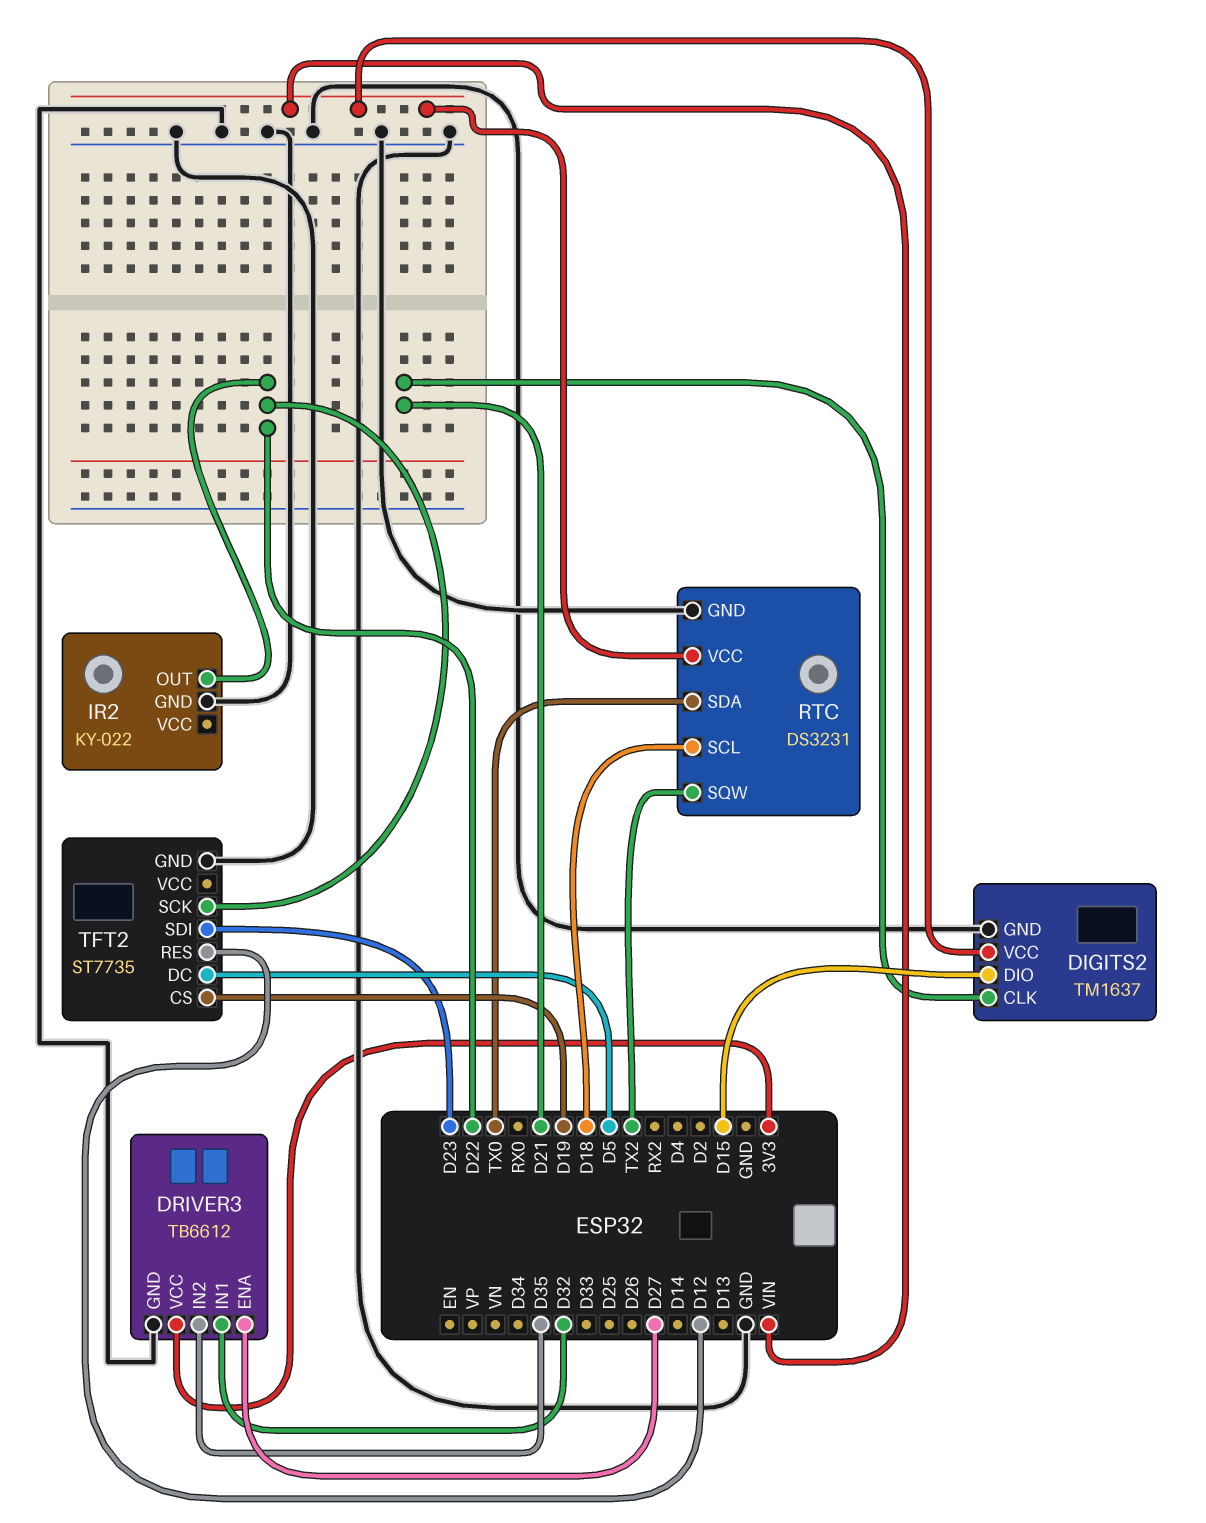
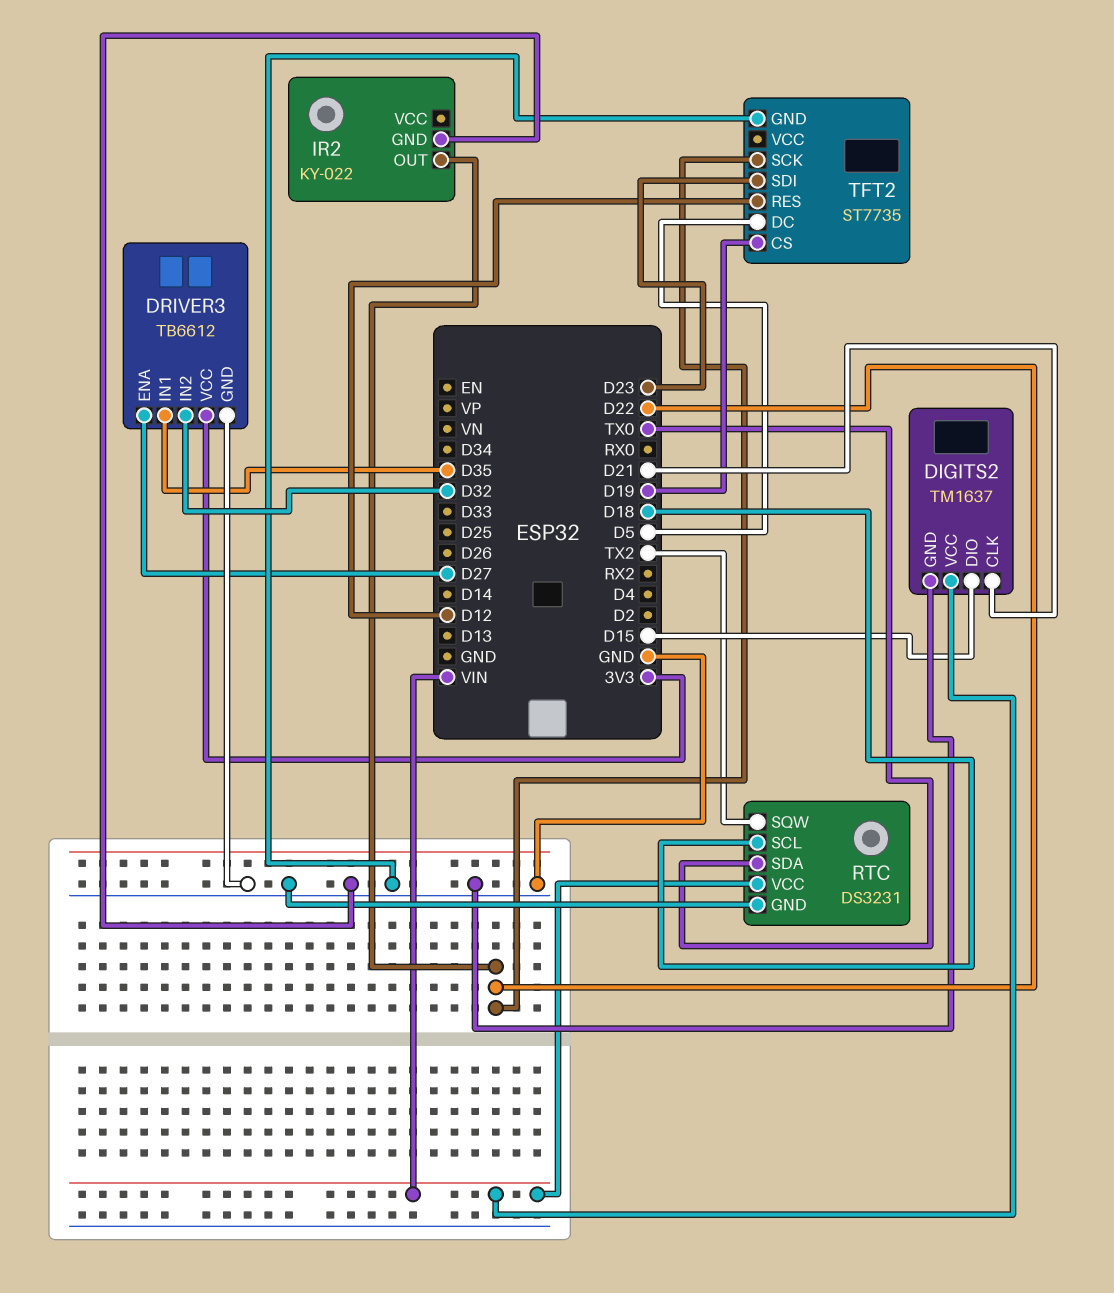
DRIVER3 pin IN1: D32 -> D35
DRIVER3 pin IN2: D35 -> D32

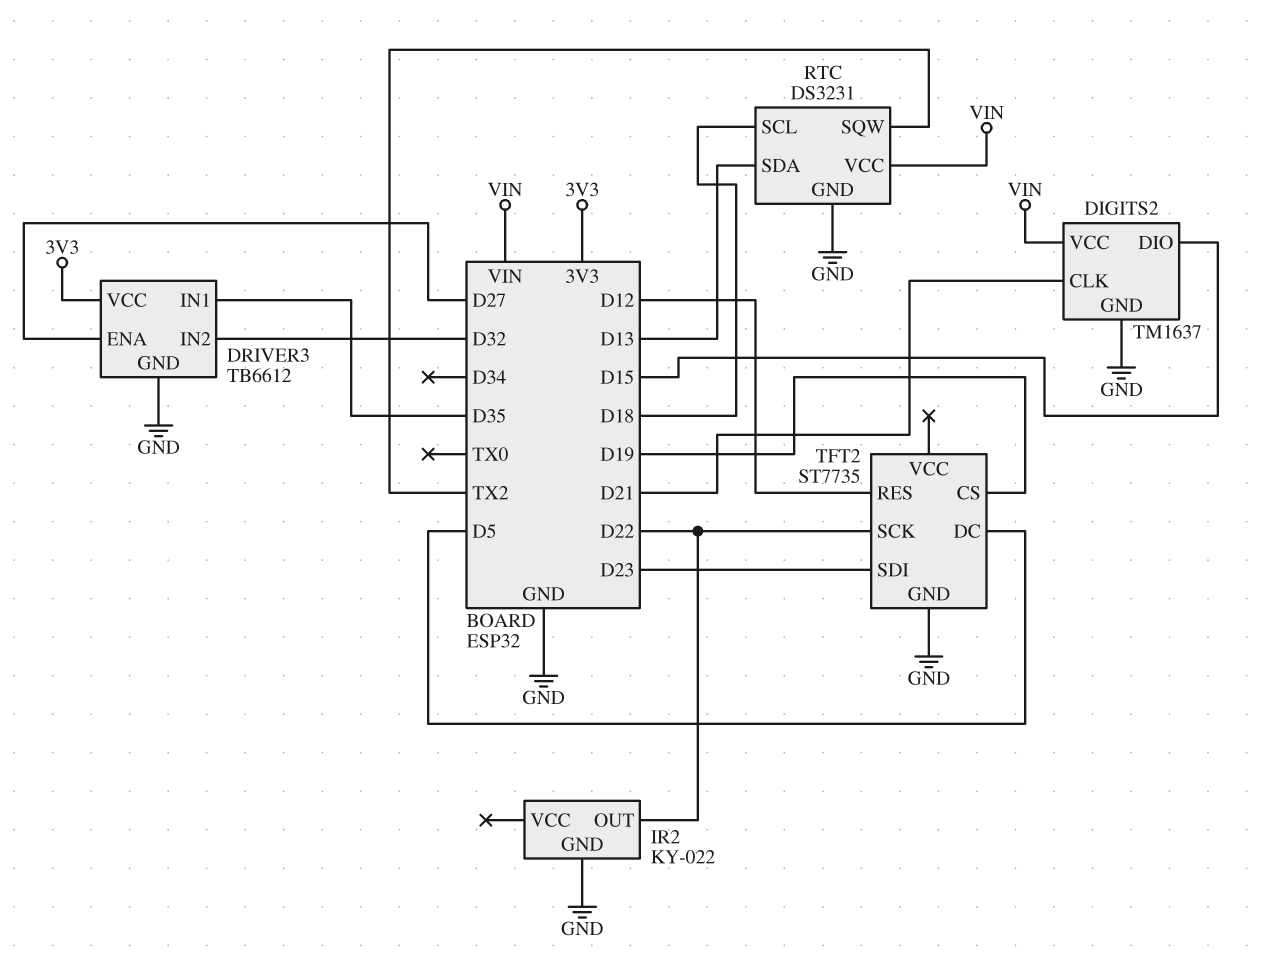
RTC pin SDA: TX0 -> D13

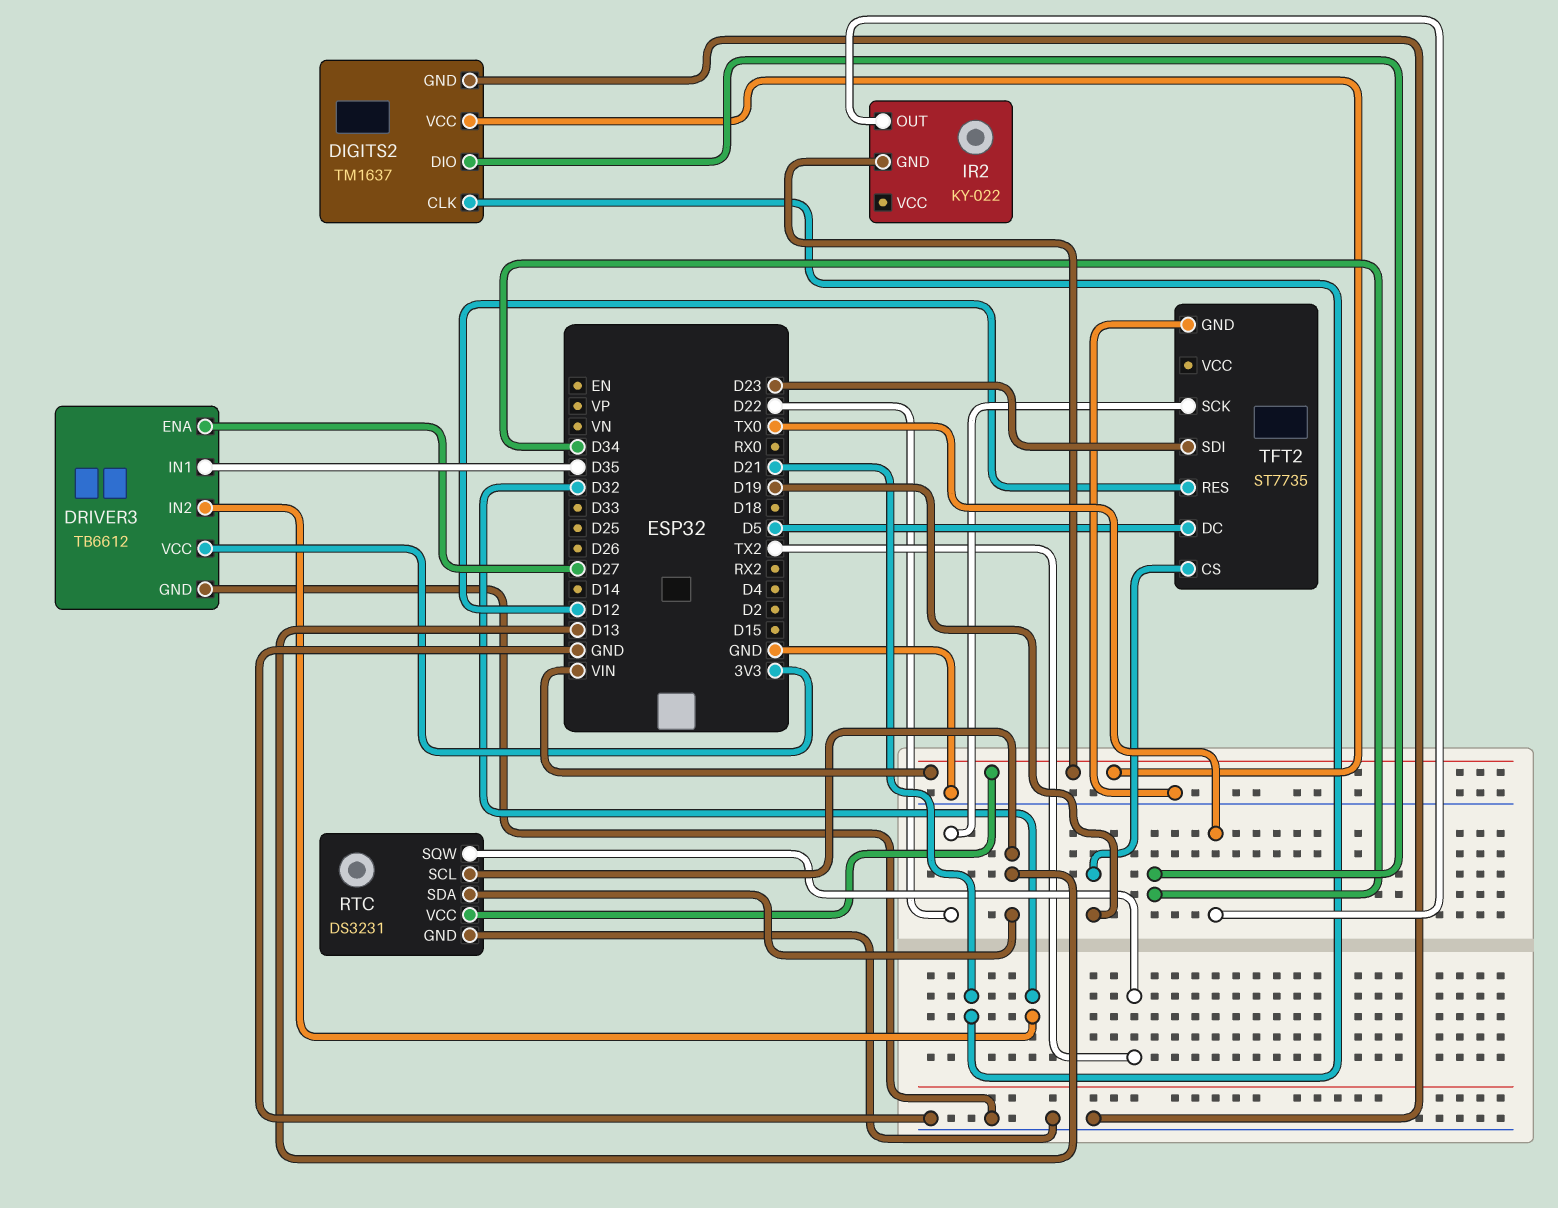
DIGITS2 pin DIO: D15 -> D34
IR2 pin GND: GND -> VIN
IR2 pin OUT: D22 -> TX0
RTC pin SCL: D18 -> D13

